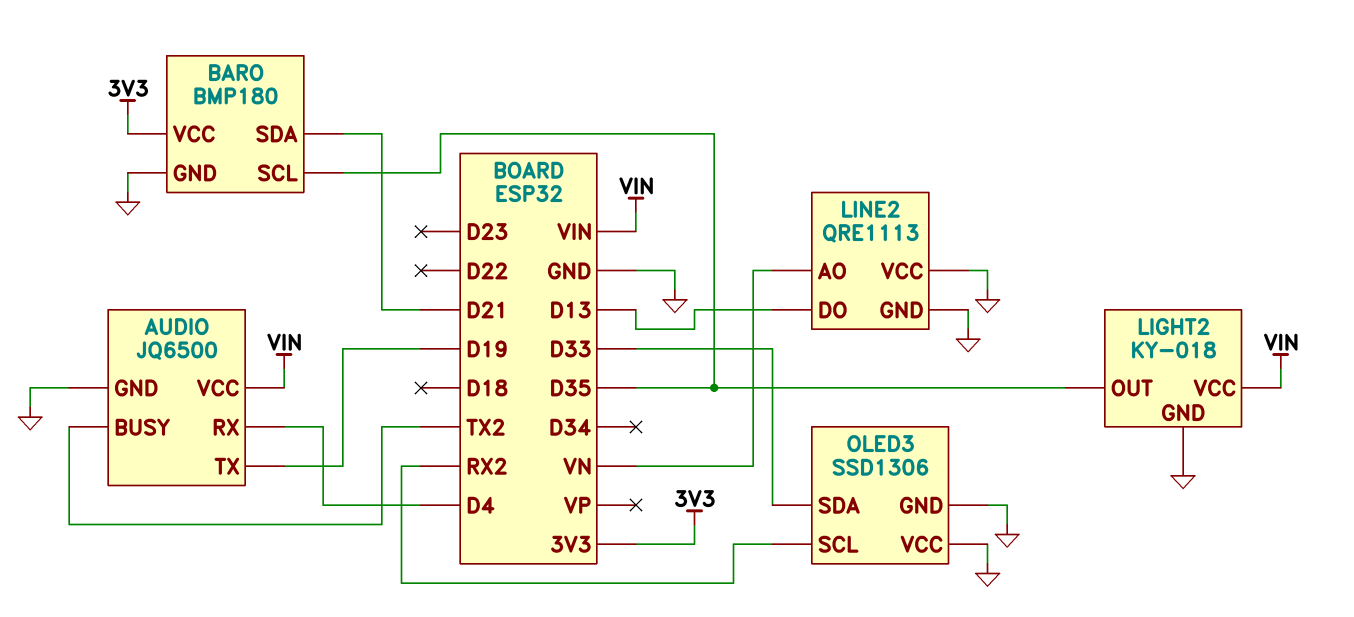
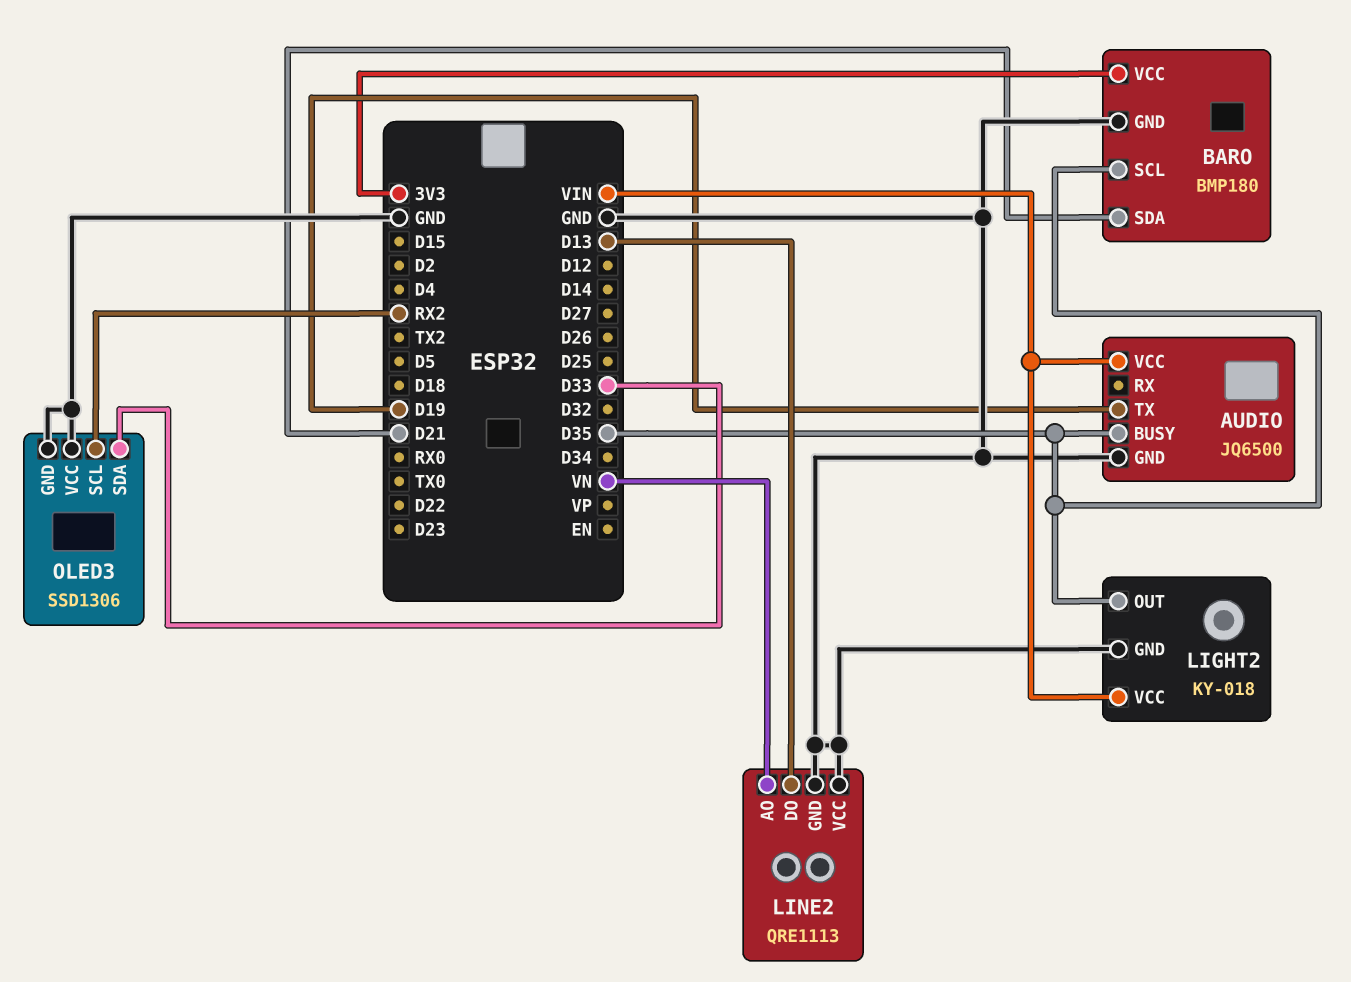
AUDIO pin BUSY: TX2 -> D35
AUDIO pin RX: D4 -> none

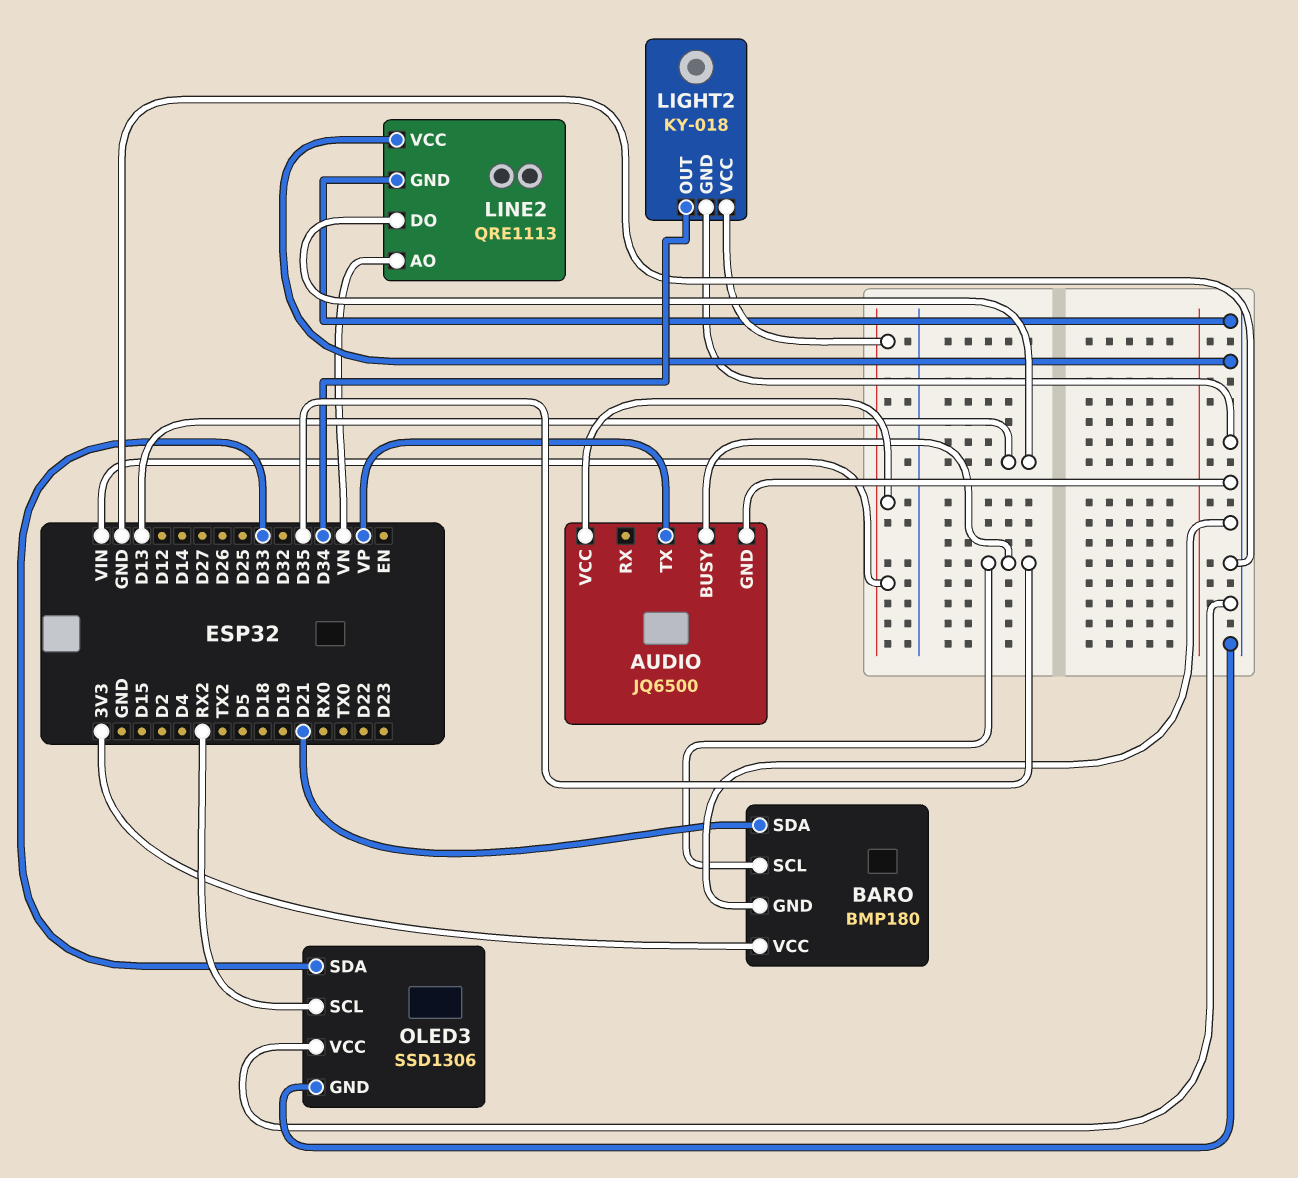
AUDIO pin TX: D19 -> VP
LIGHT2 pin OUT: D35 -> D34

